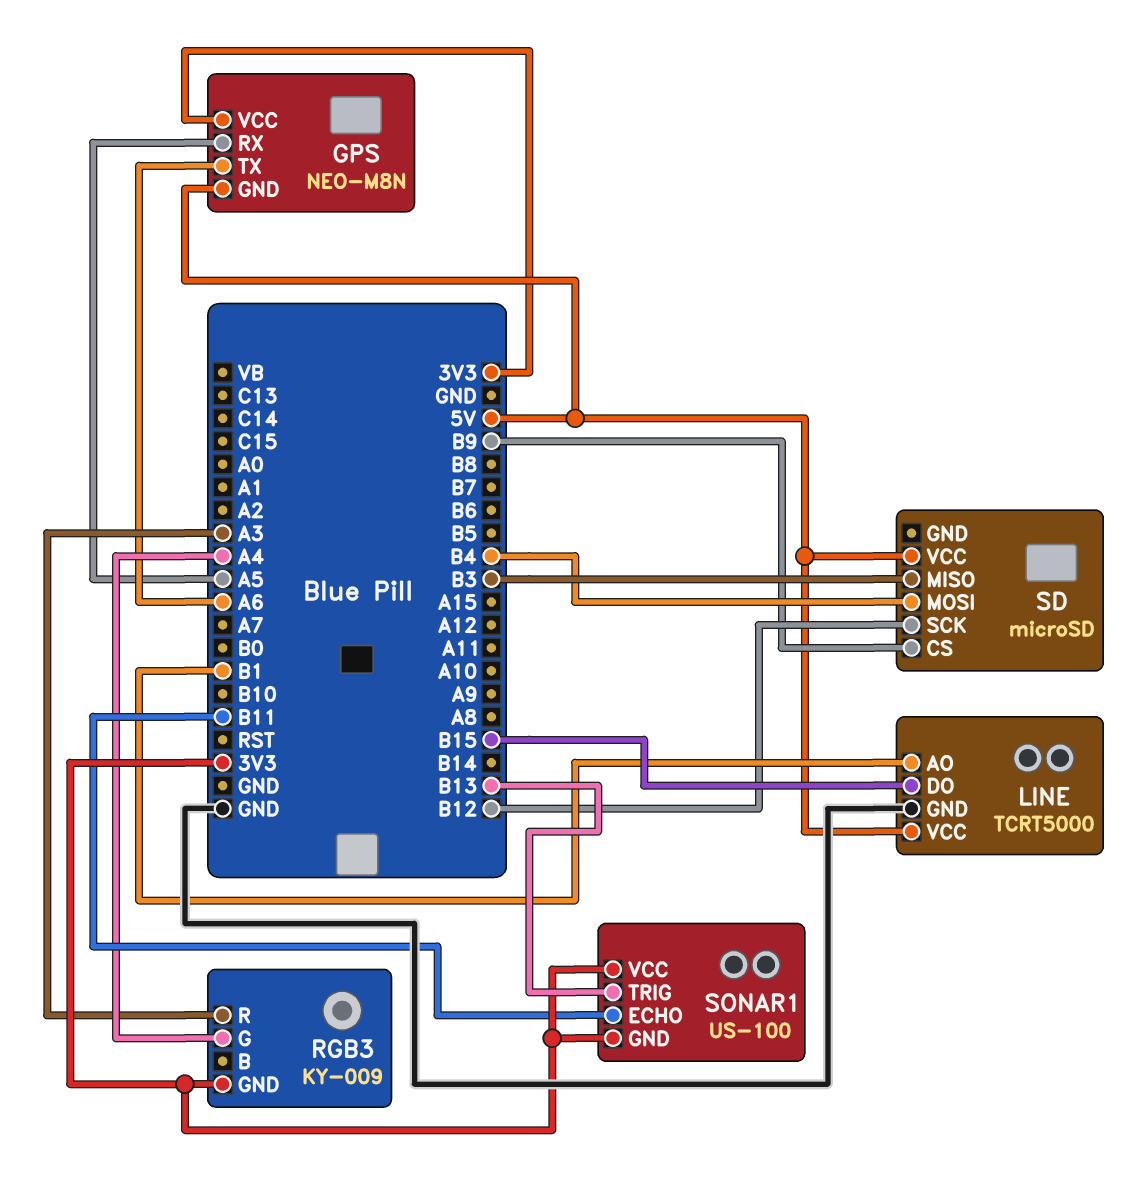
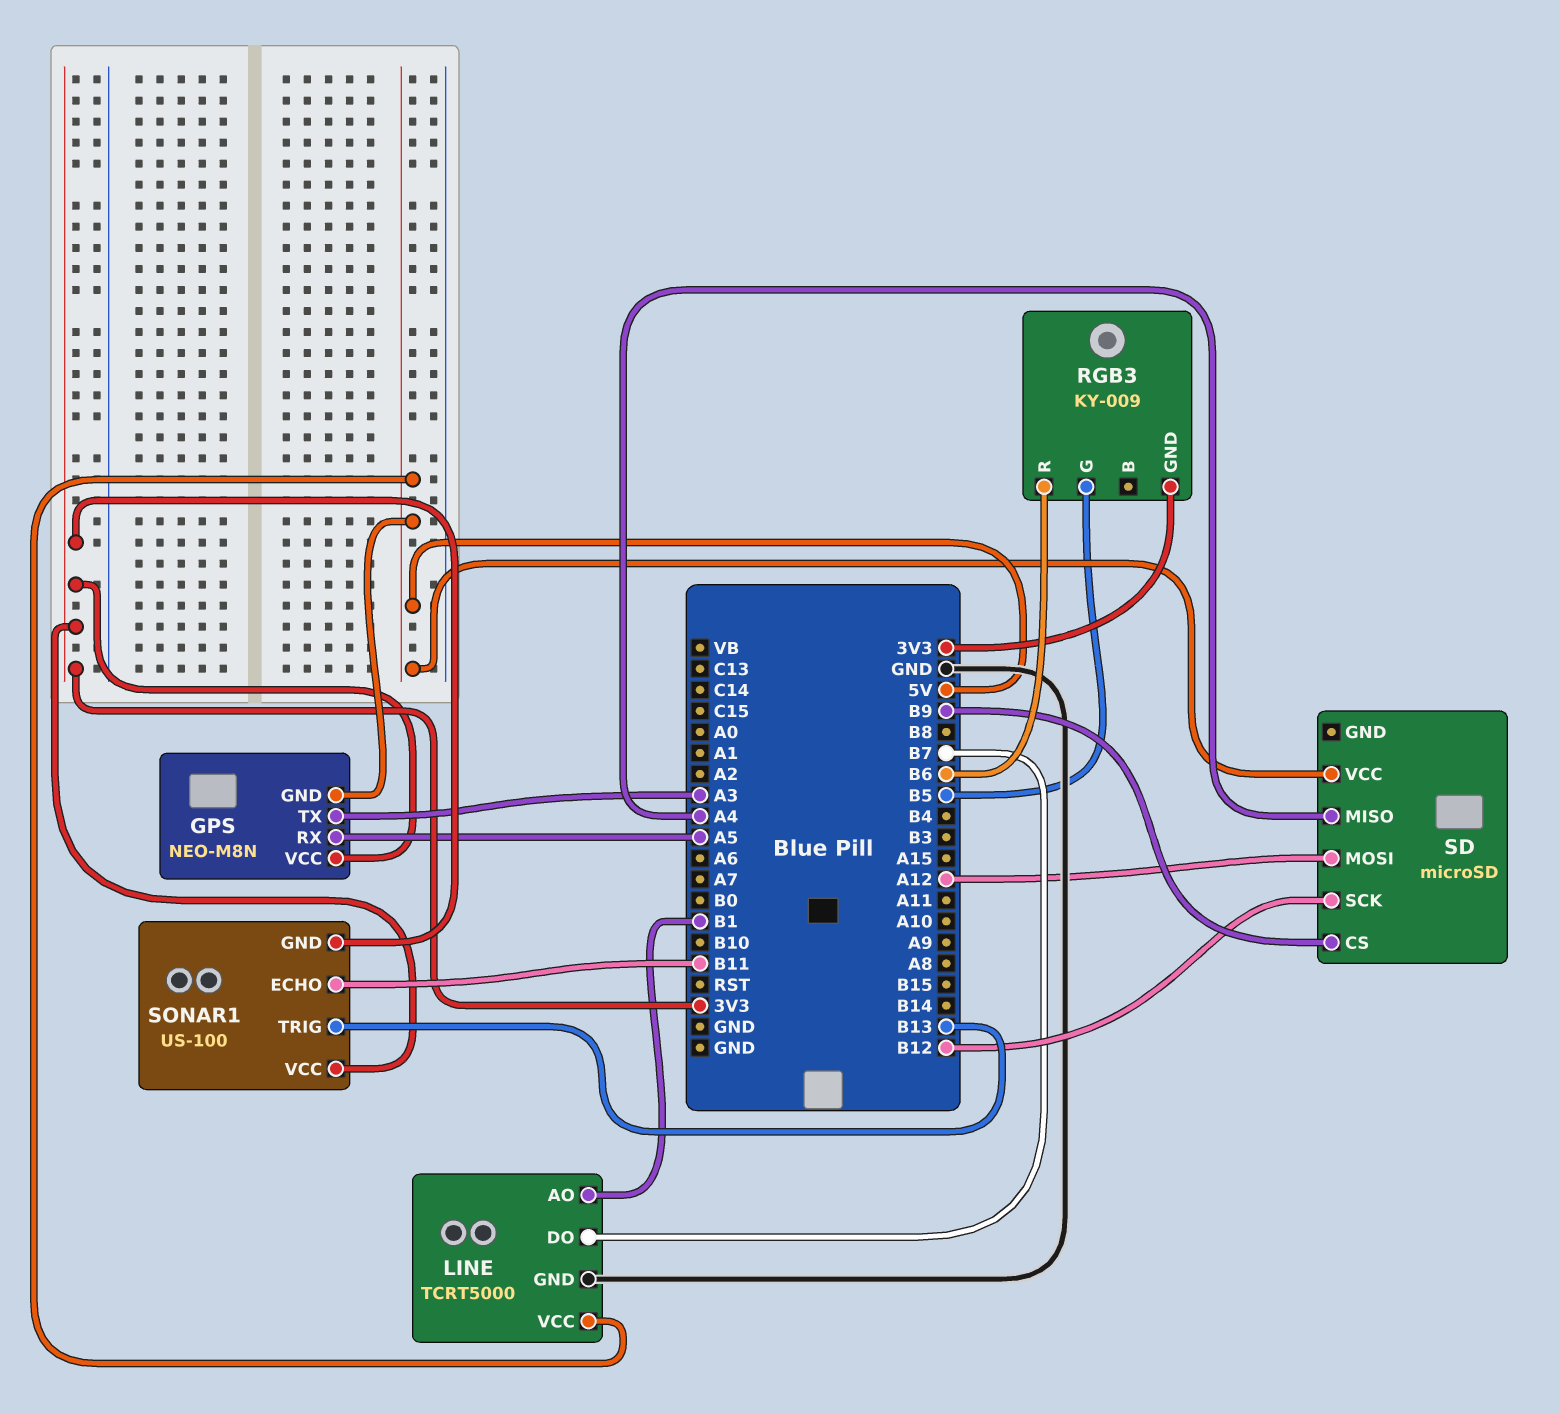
GPS pin TX: A6 -> A3
LINE pin DO: B15 -> B7
RGB3 pin G: A4 -> B5
RGB3 pin R: A3 -> B6
SD pin MISO: B3 -> A4
SD pin MOSI: B4 -> A12

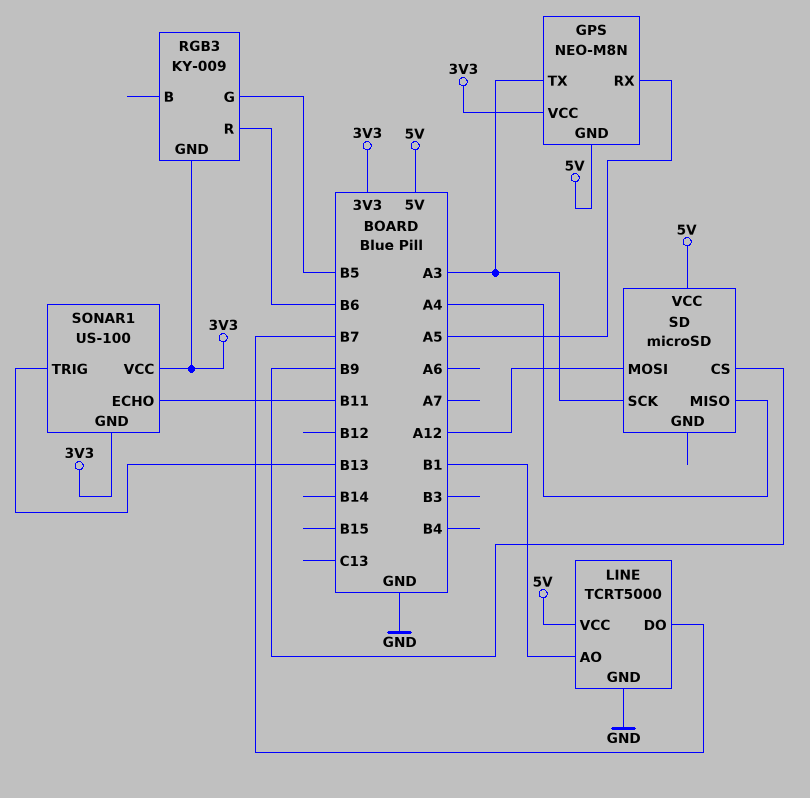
SD pin SCK: B12 -> A3

